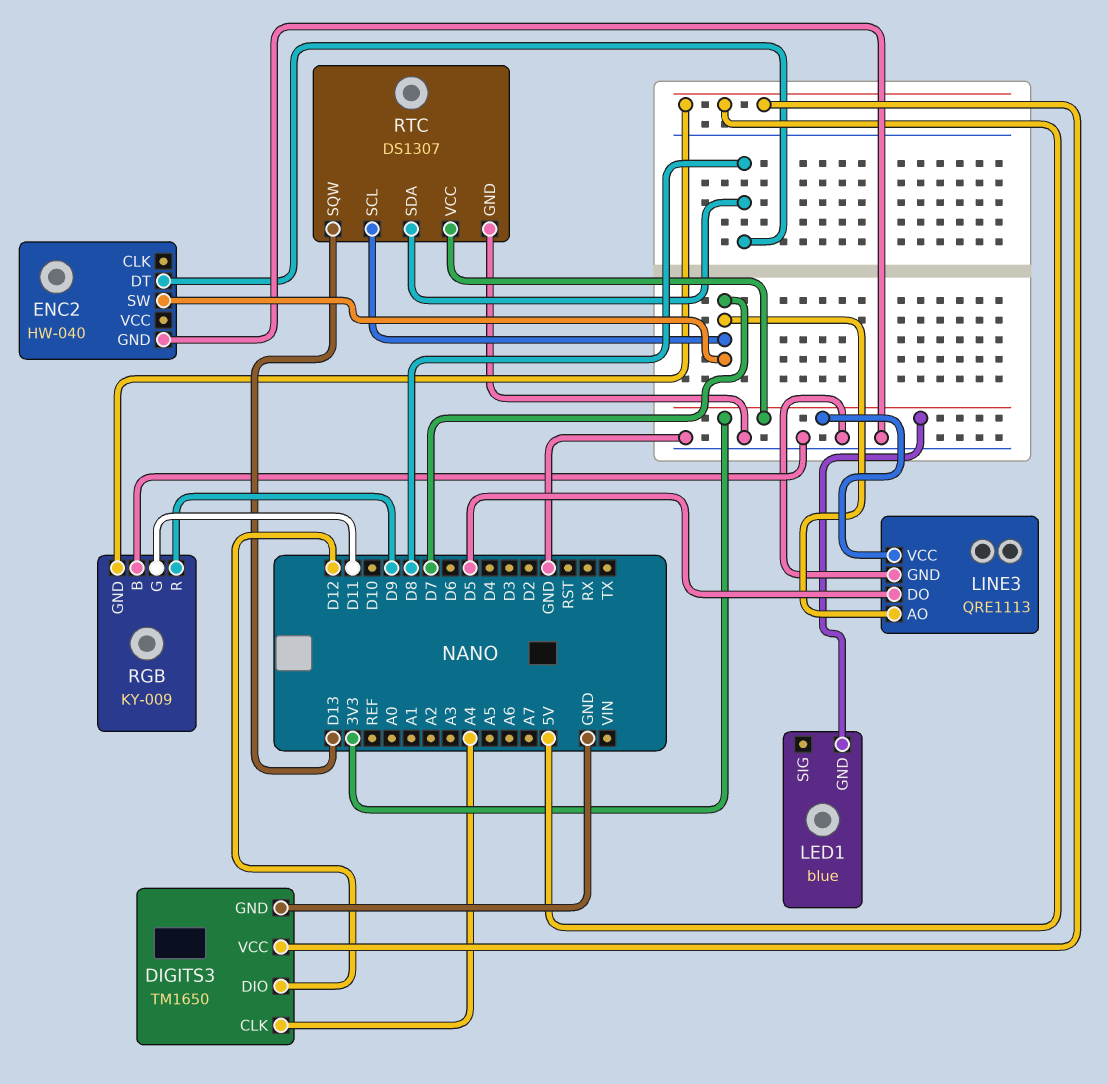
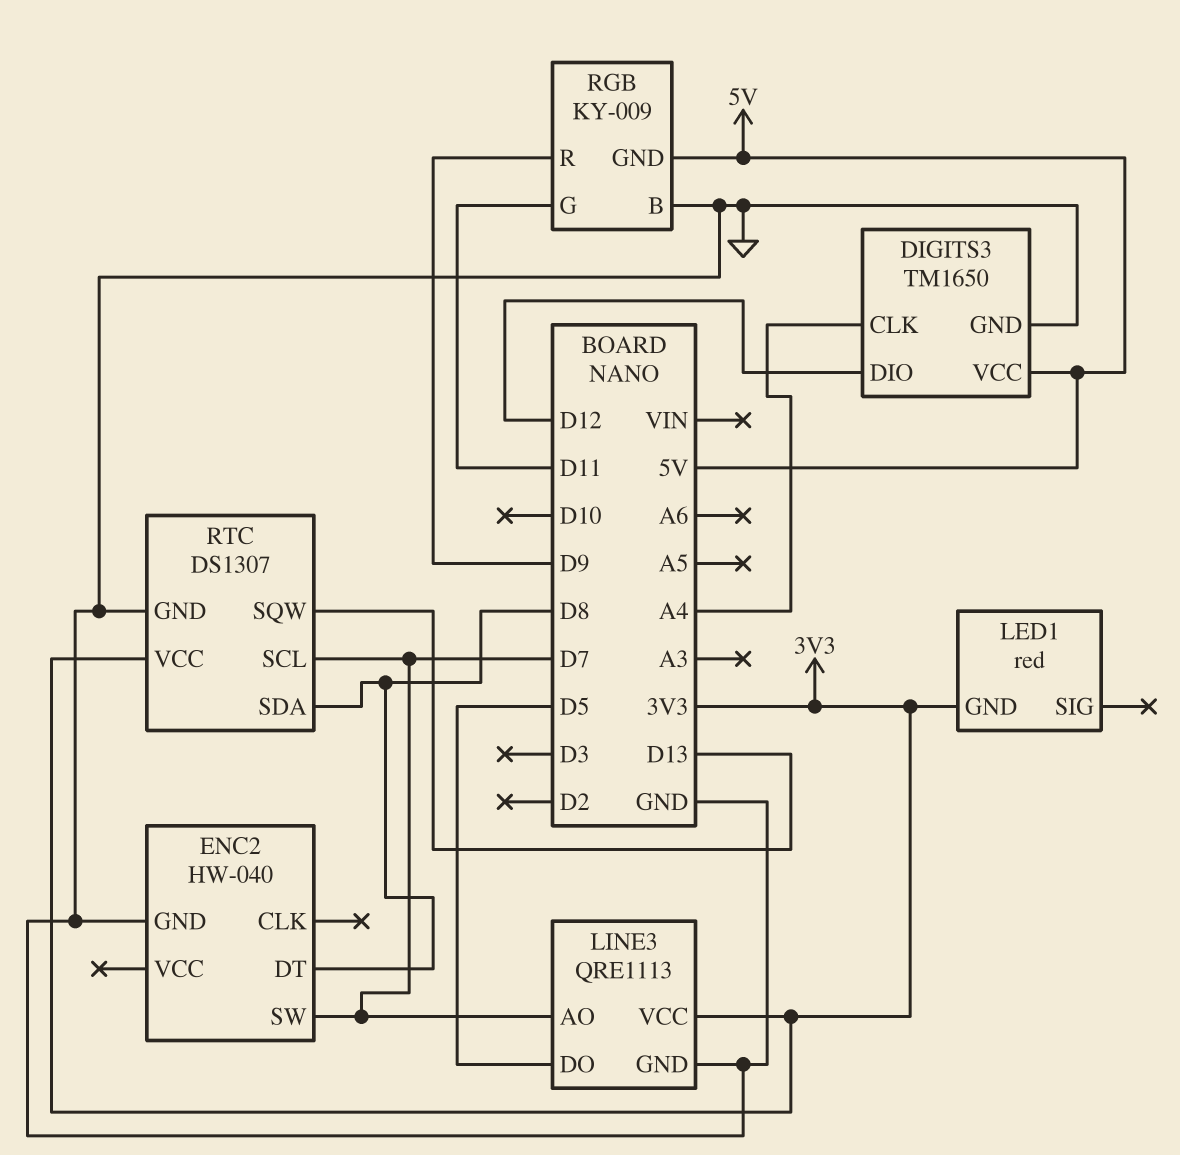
LED1: blue -> red

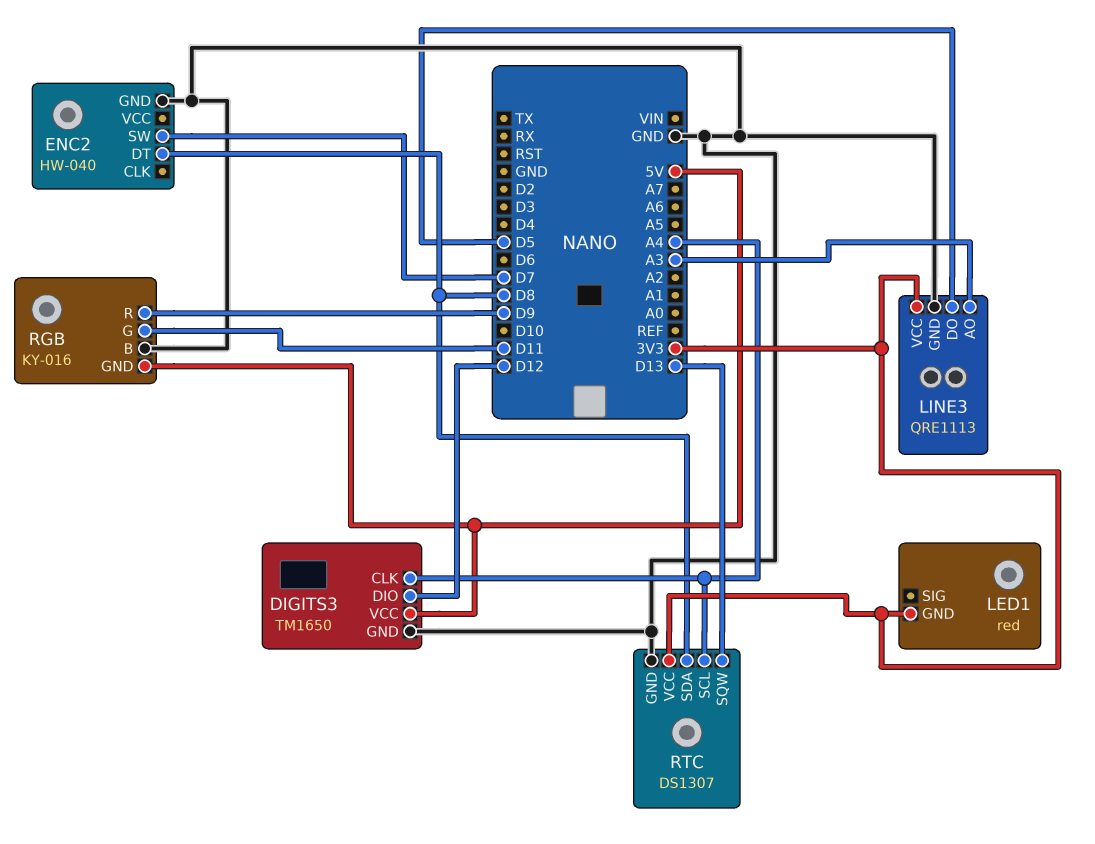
LINE3 pin AO: D7 -> A3
RGB: KY-009 -> KY-016
RTC pin SCL: D7 -> A4

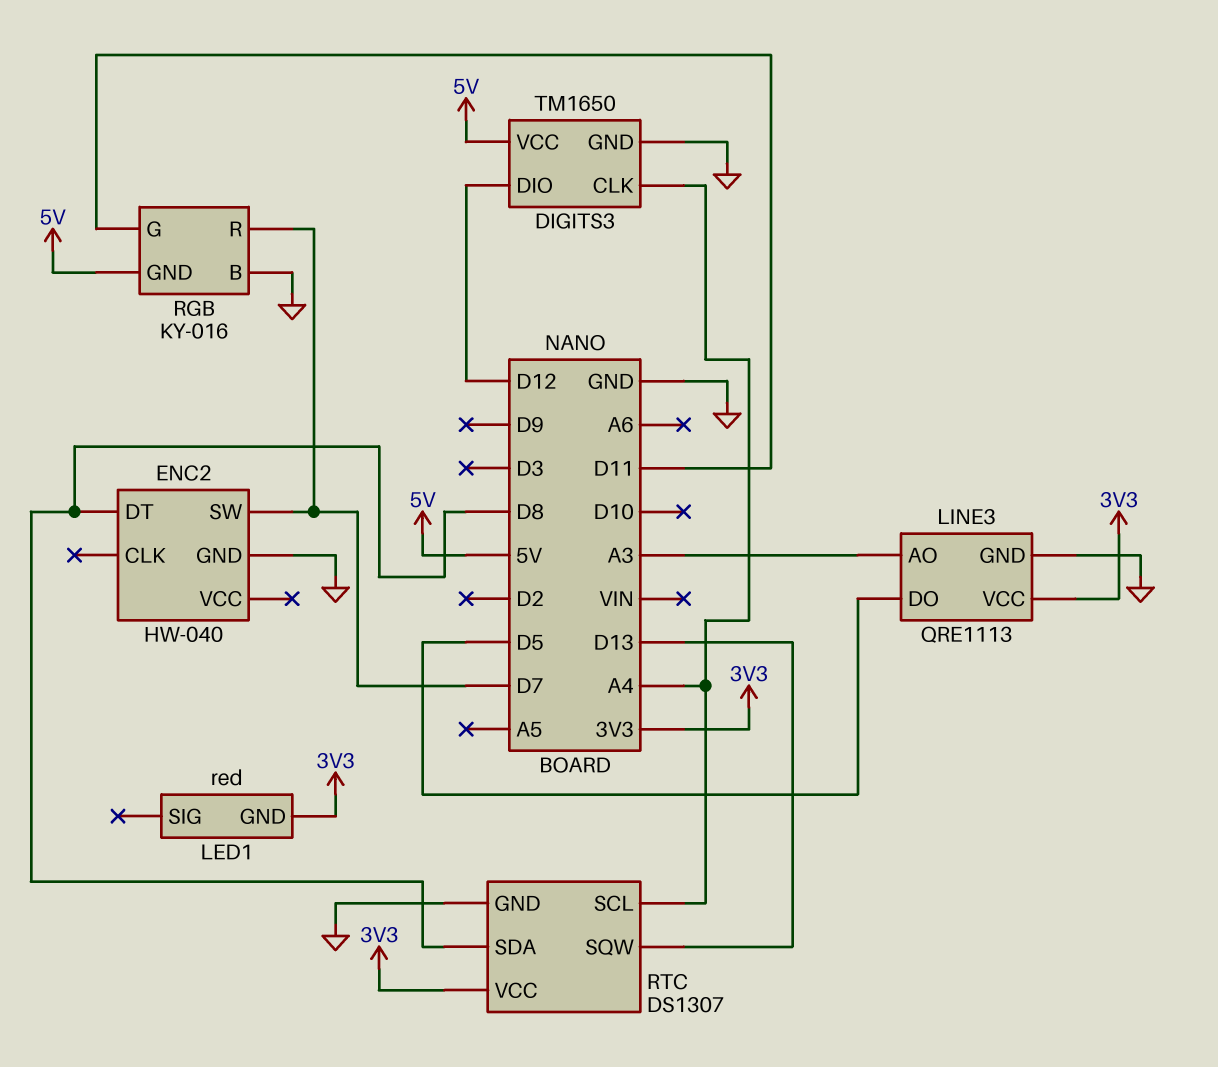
RGB pin R: D9 -> D7

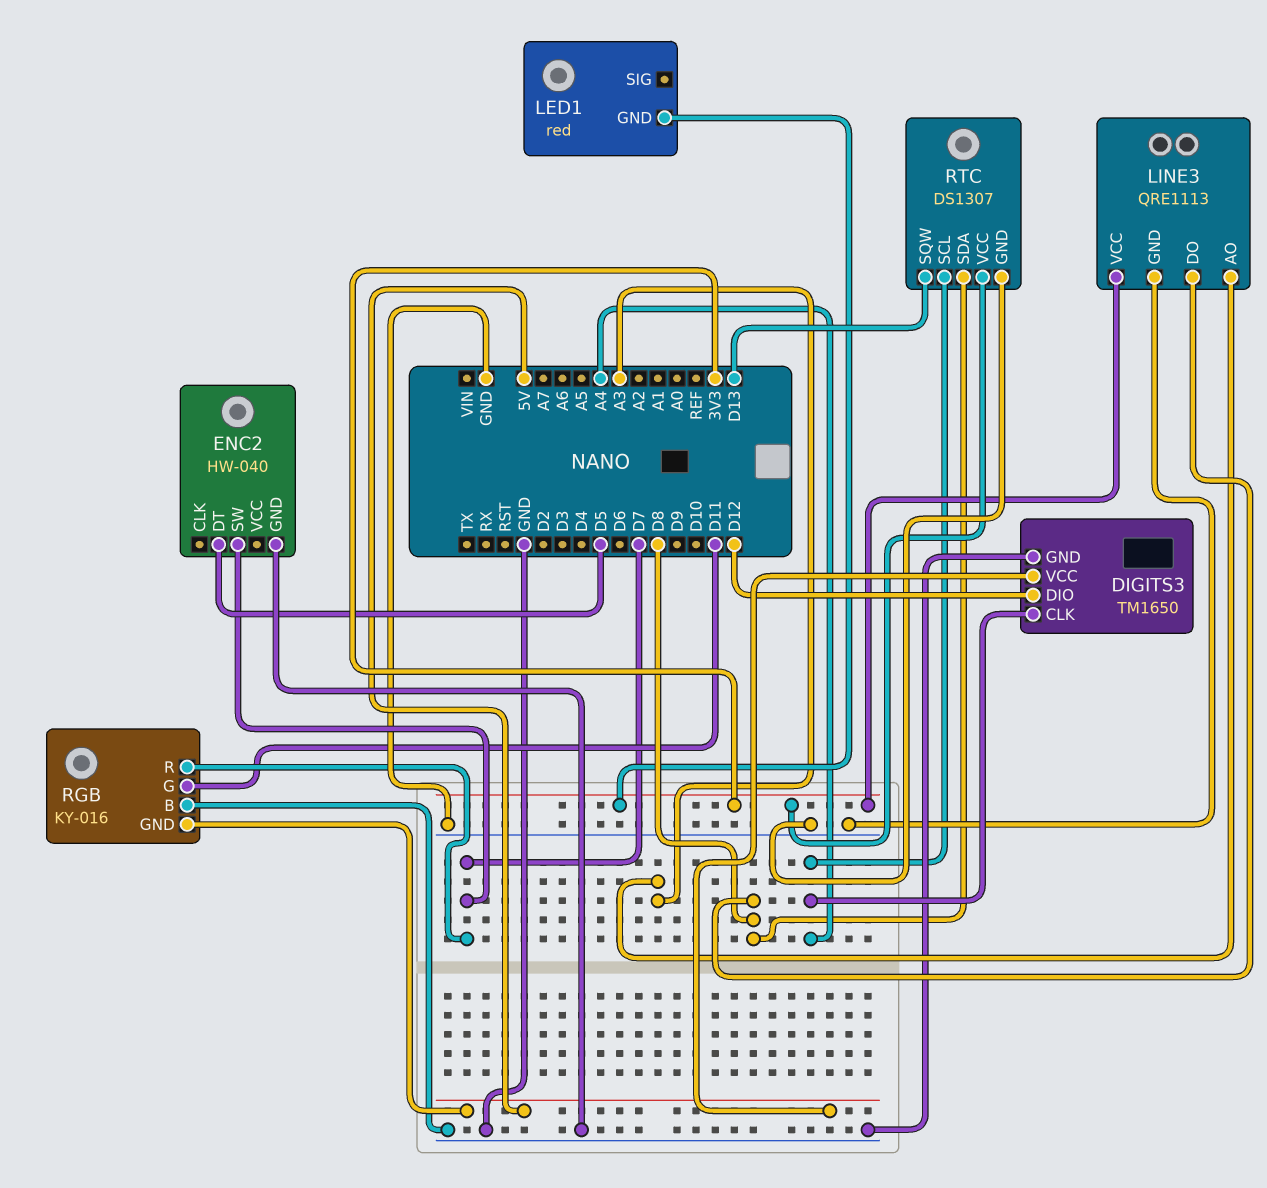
ENC2 pin DT: D8 -> D5
LINE3 pin DO: D5 -> D8

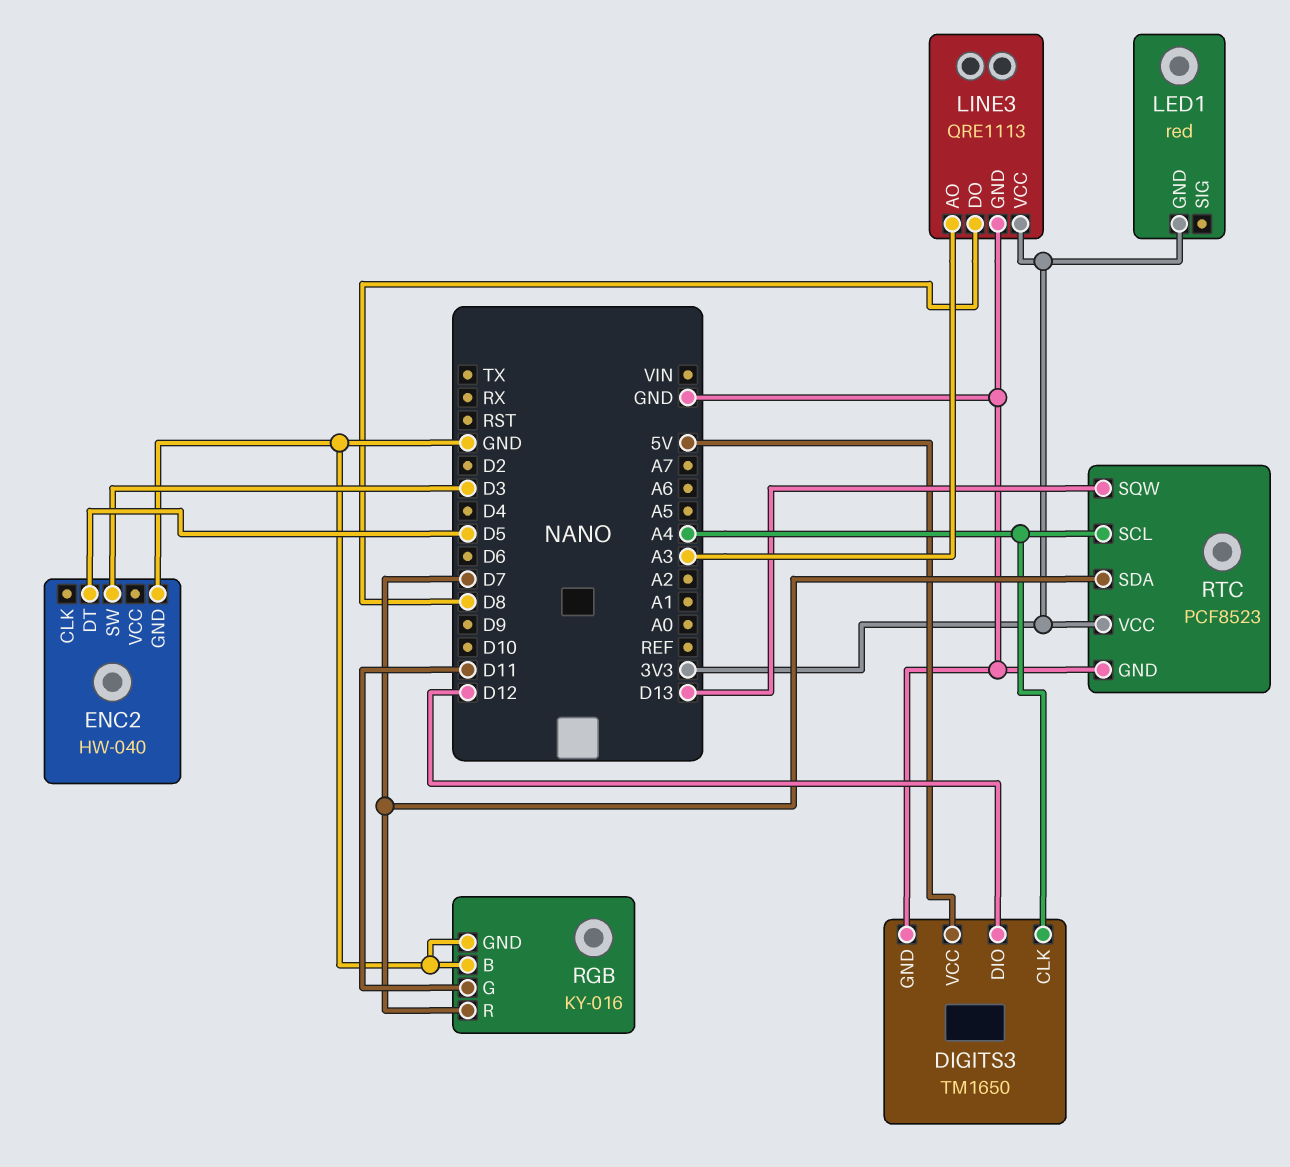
ENC2 pin SW: D7 -> D3
RGB pin GND: 5V -> GND
RTC: DS1307 -> PCF8523
RTC pin SDA: D8 -> D7

